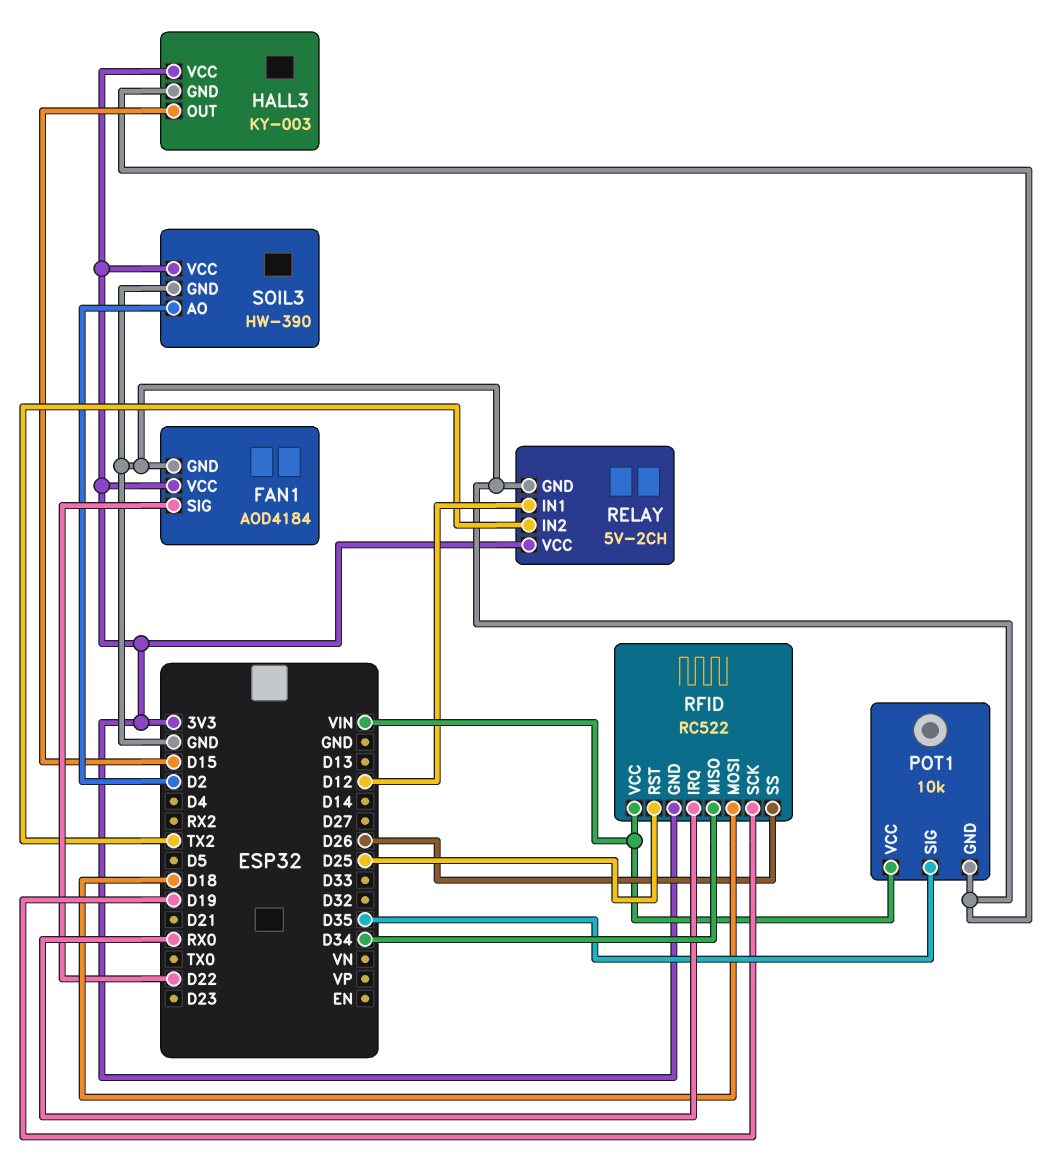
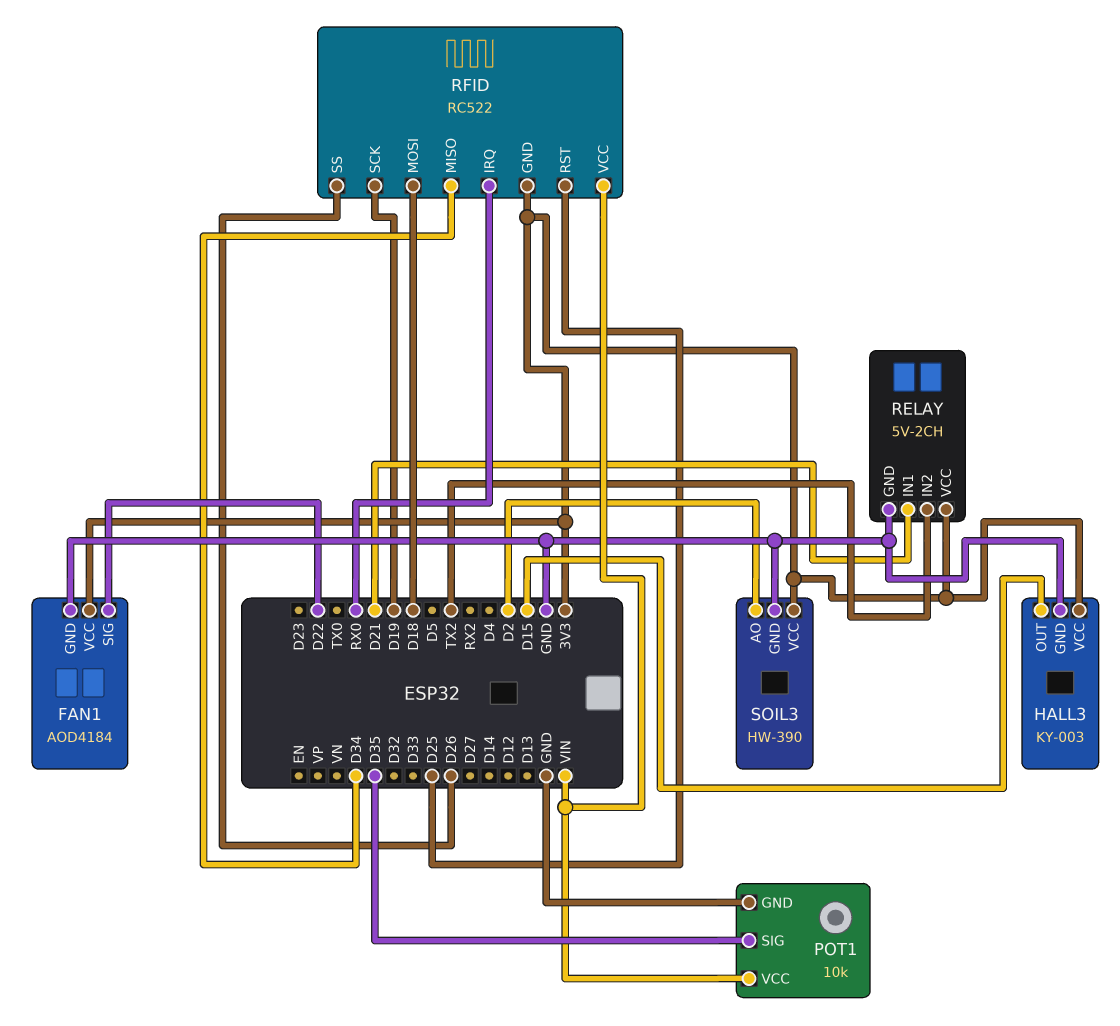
RELAY pin IN1: D12 -> D21

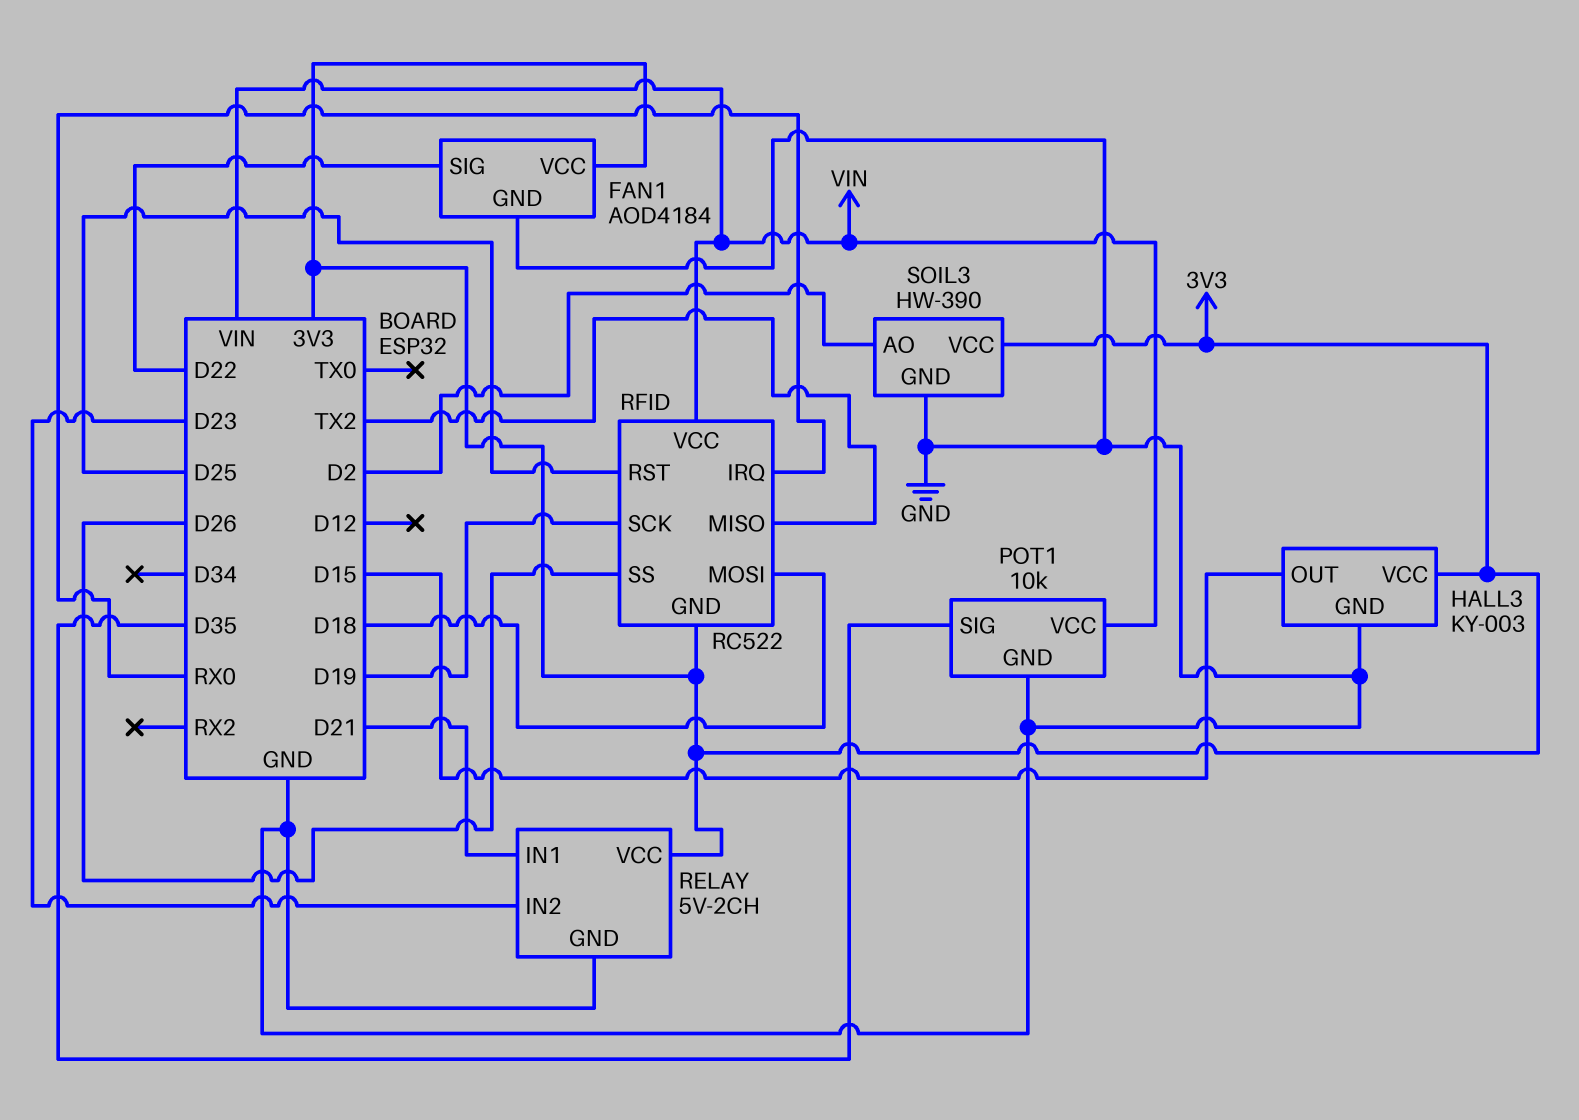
RELAY pin IN2: TX2 -> D23
RFID pin MISO: D34 -> TX2

